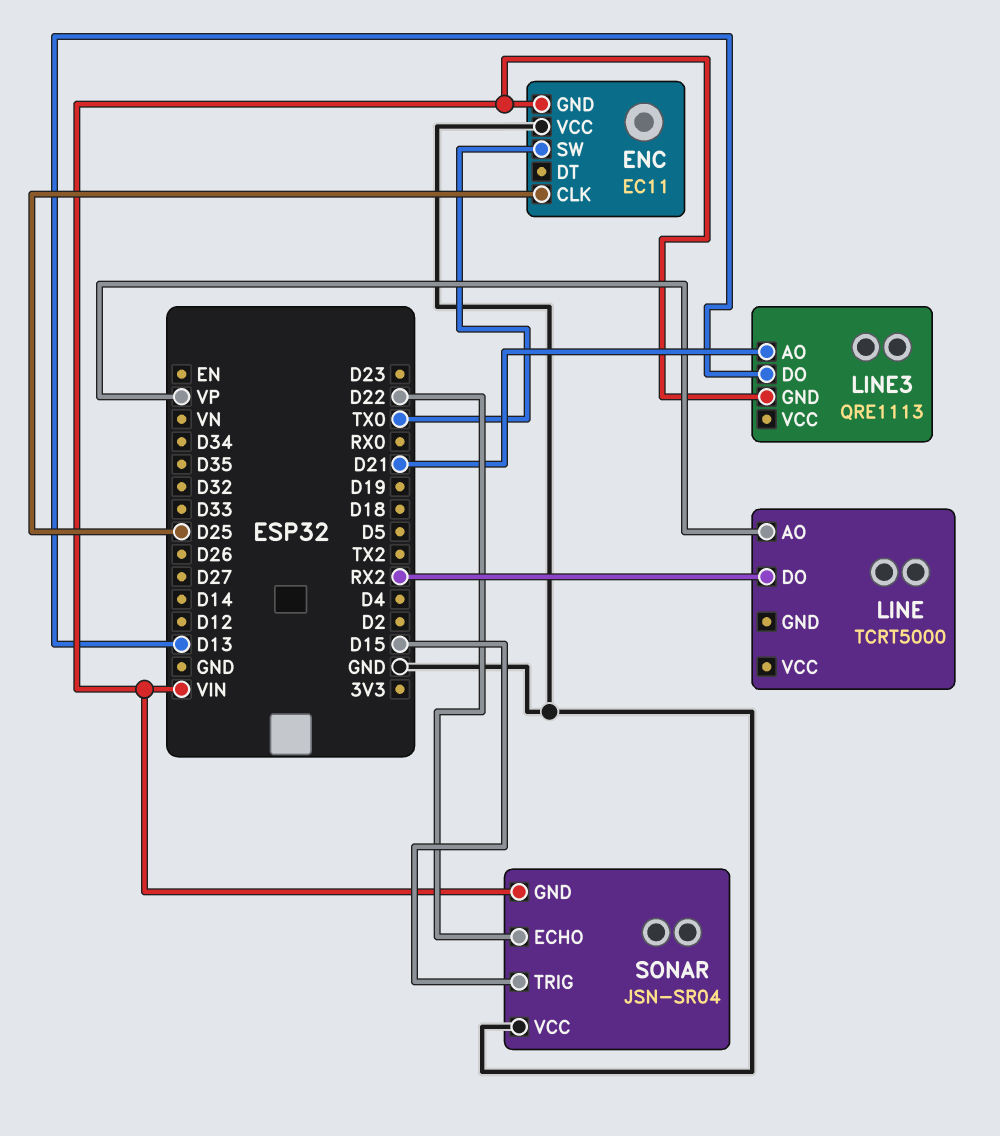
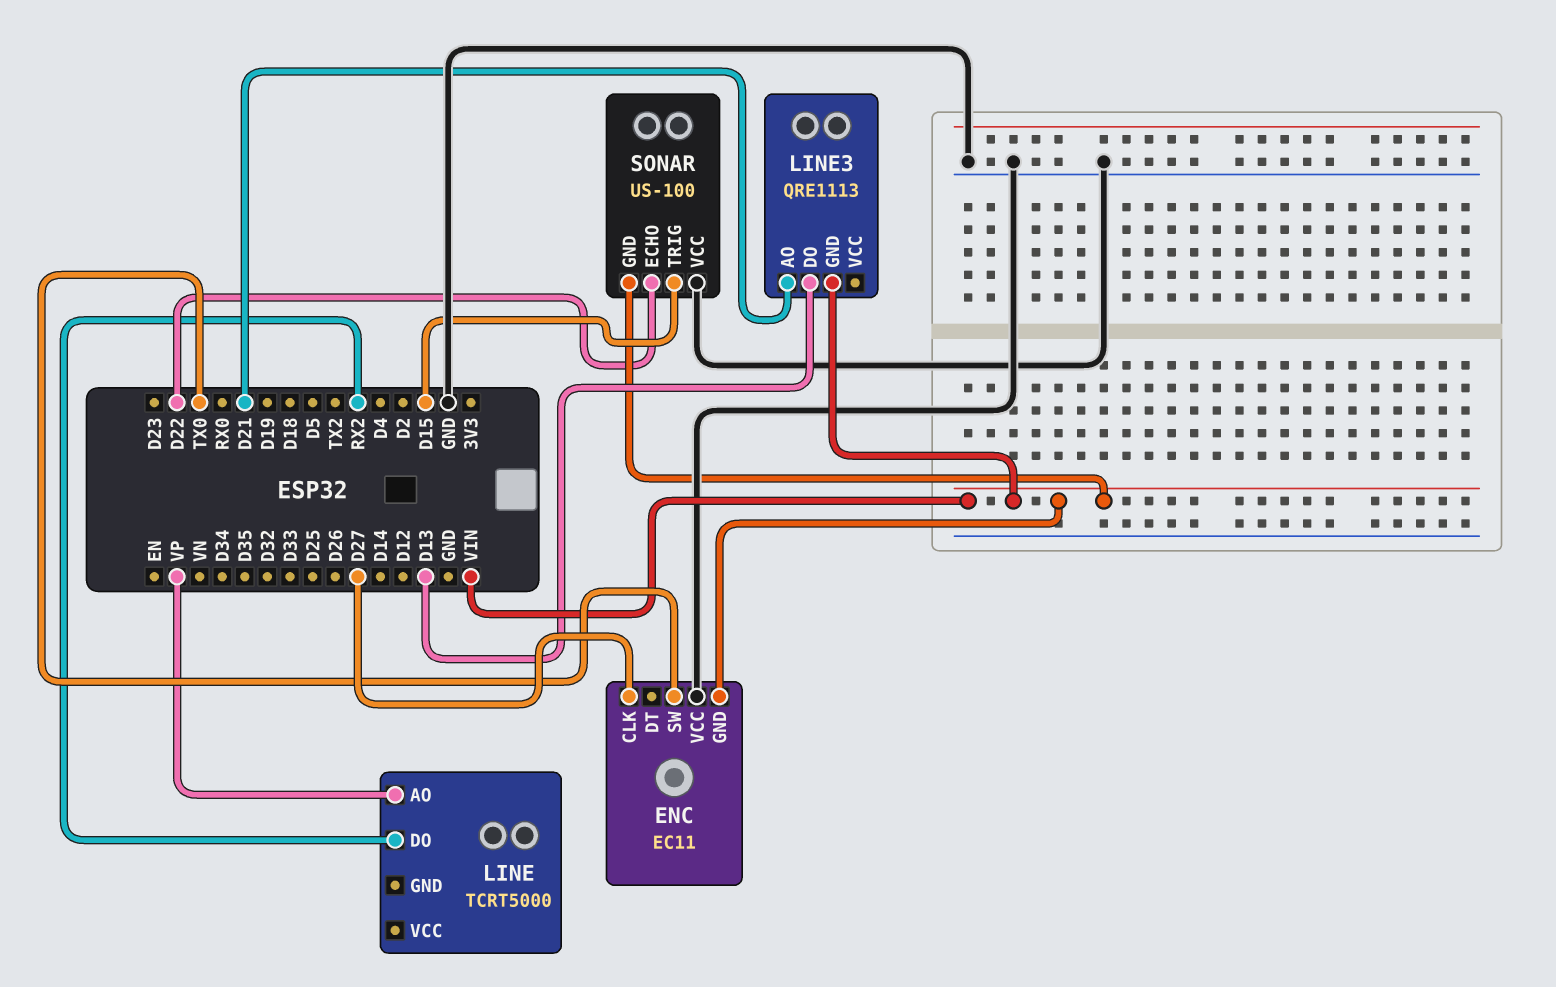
ENC pin CLK: D25 -> D27
SONAR: JSN-SR04 -> US-100

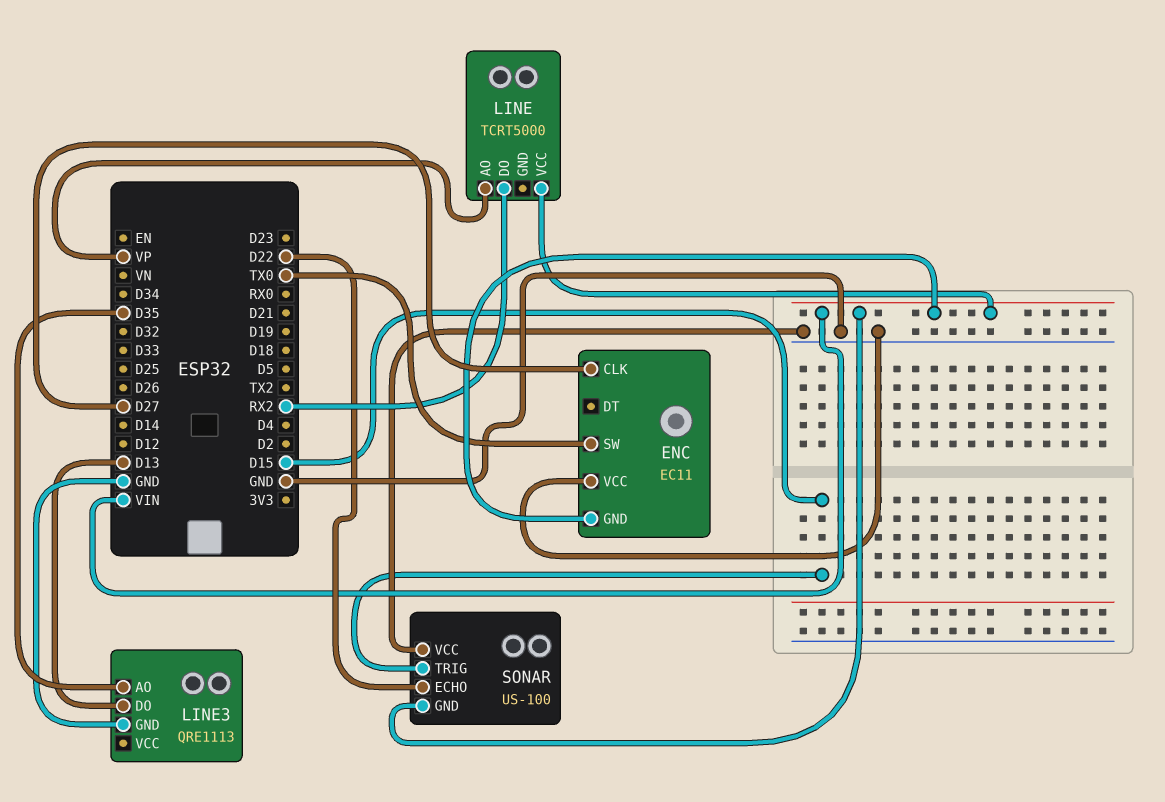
LINE pin VCC: none -> VIN
LINE3 pin AO: D21 -> D35
LINE3 pin GND: VIN -> GND

